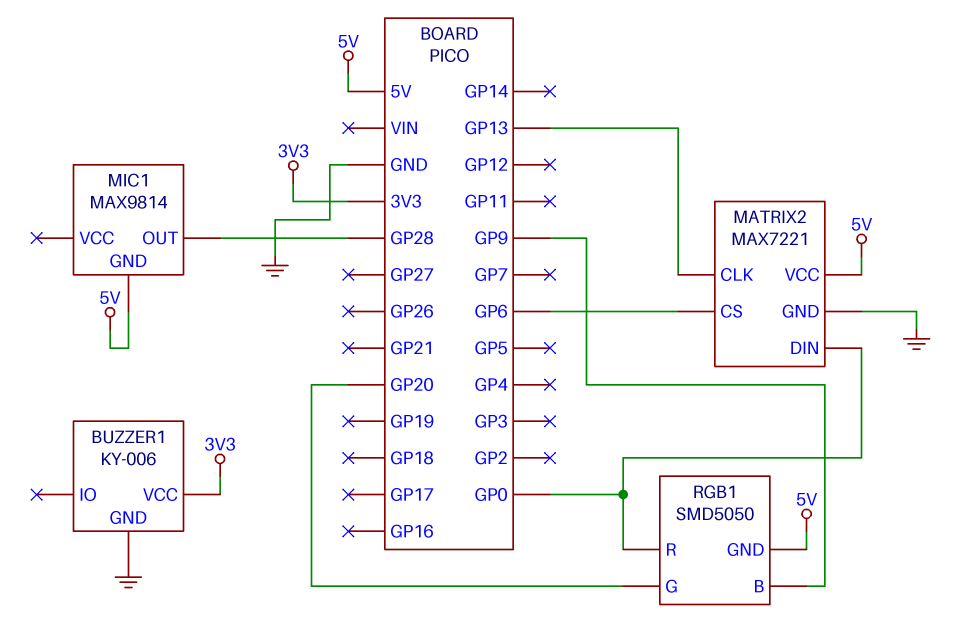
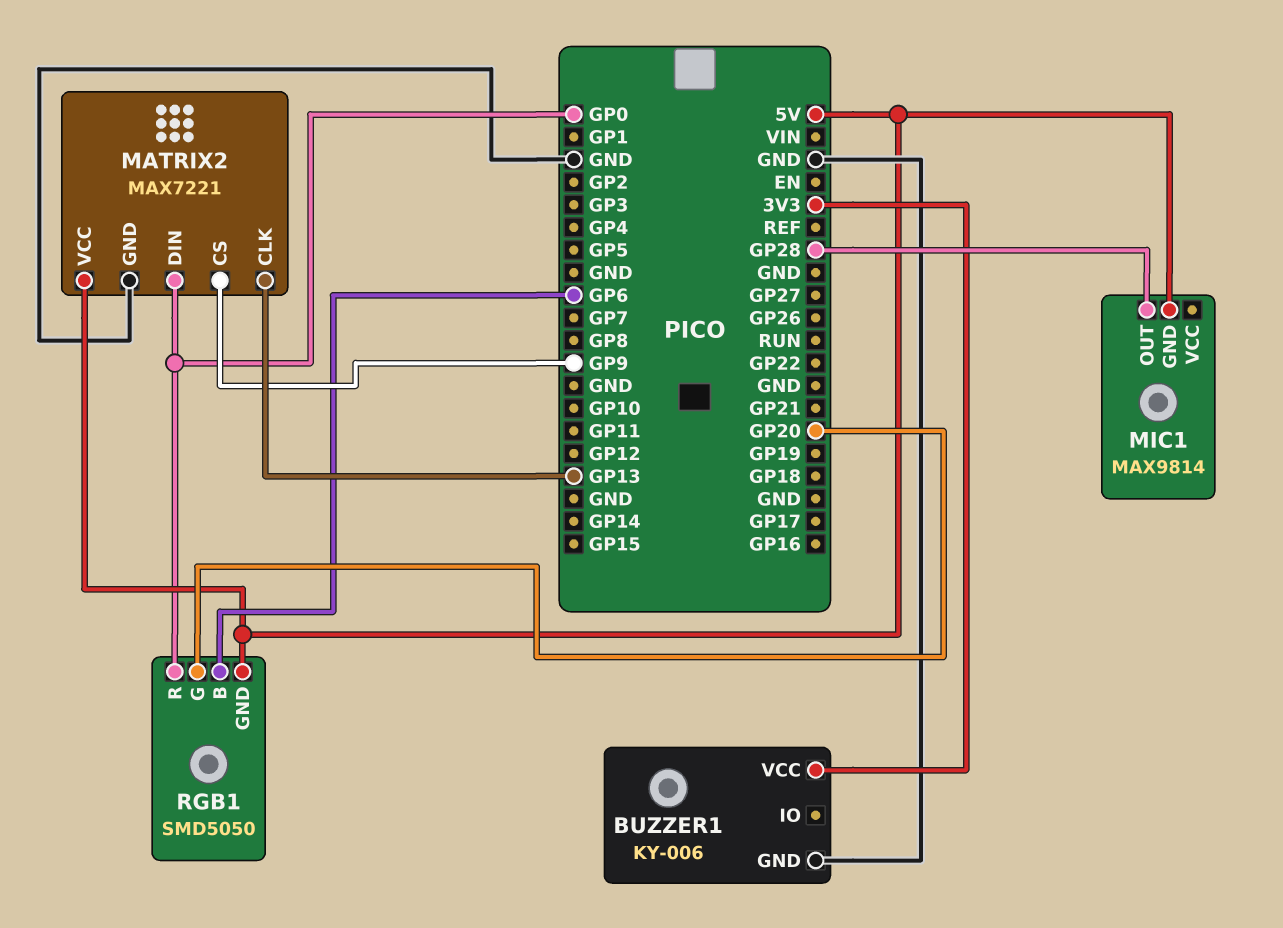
MATRIX2 pin CS: GP6 -> GP9
RGB1 pin B: GP9 -> GP6

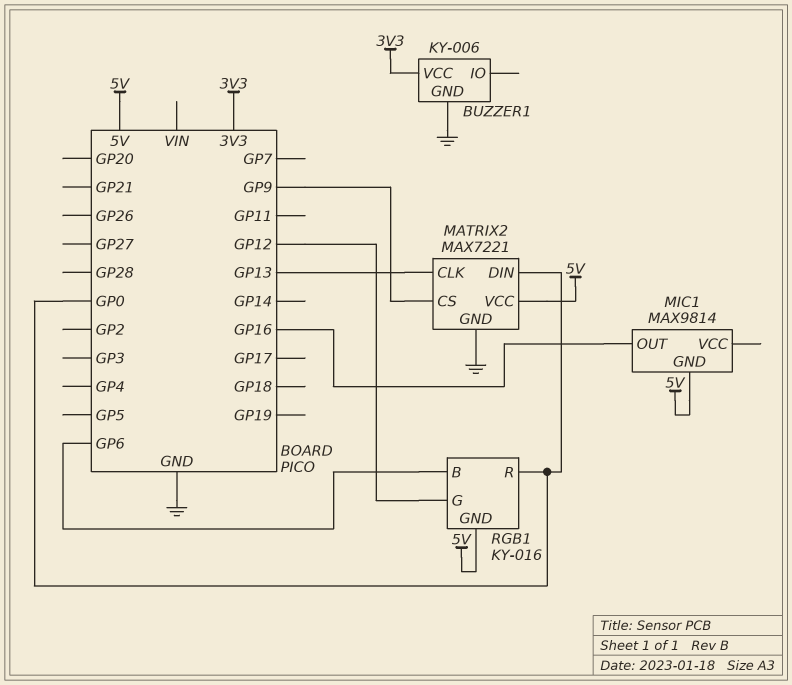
MIC1 pin OUT: GP28 -> GP16
RGB1: SMD5050 -> KY-016
RGB1 pin G: GP20 -> GP12

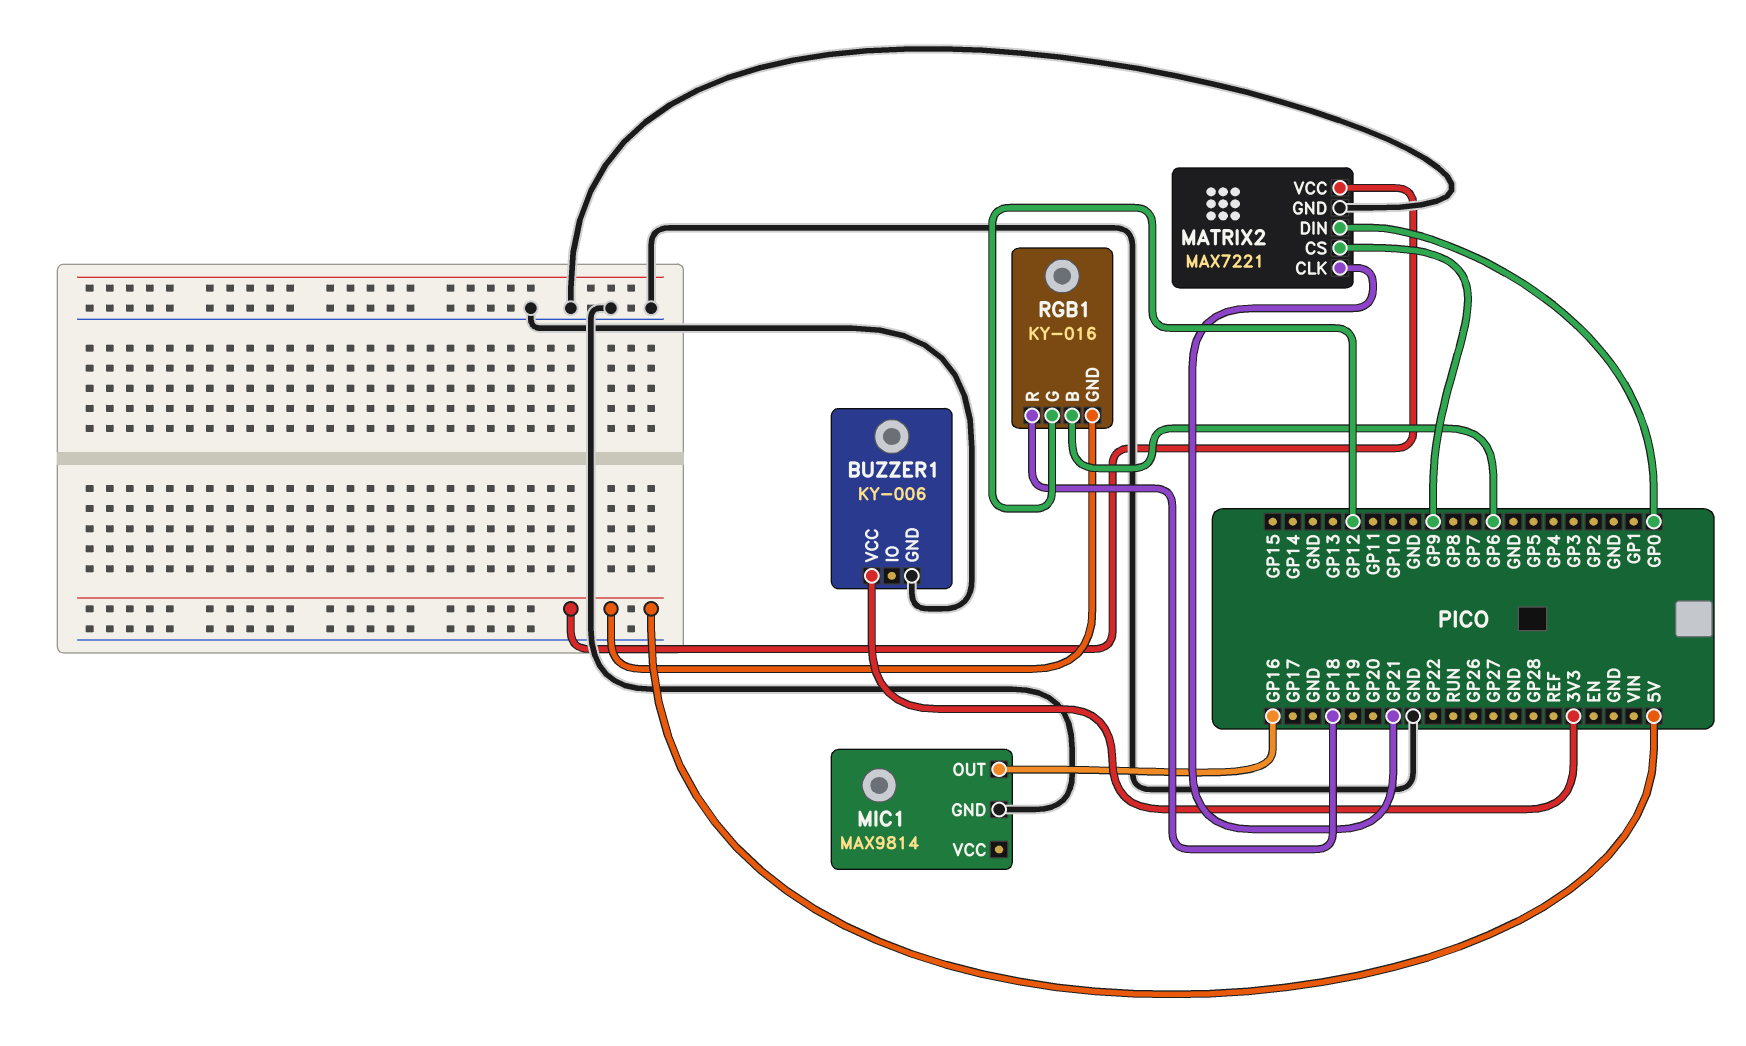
MATRIX2 pin CLK: GP13 -> GP21
MIC1 pin GND: 5V -> GND
RGB1 pin R: GP0 -> GP18

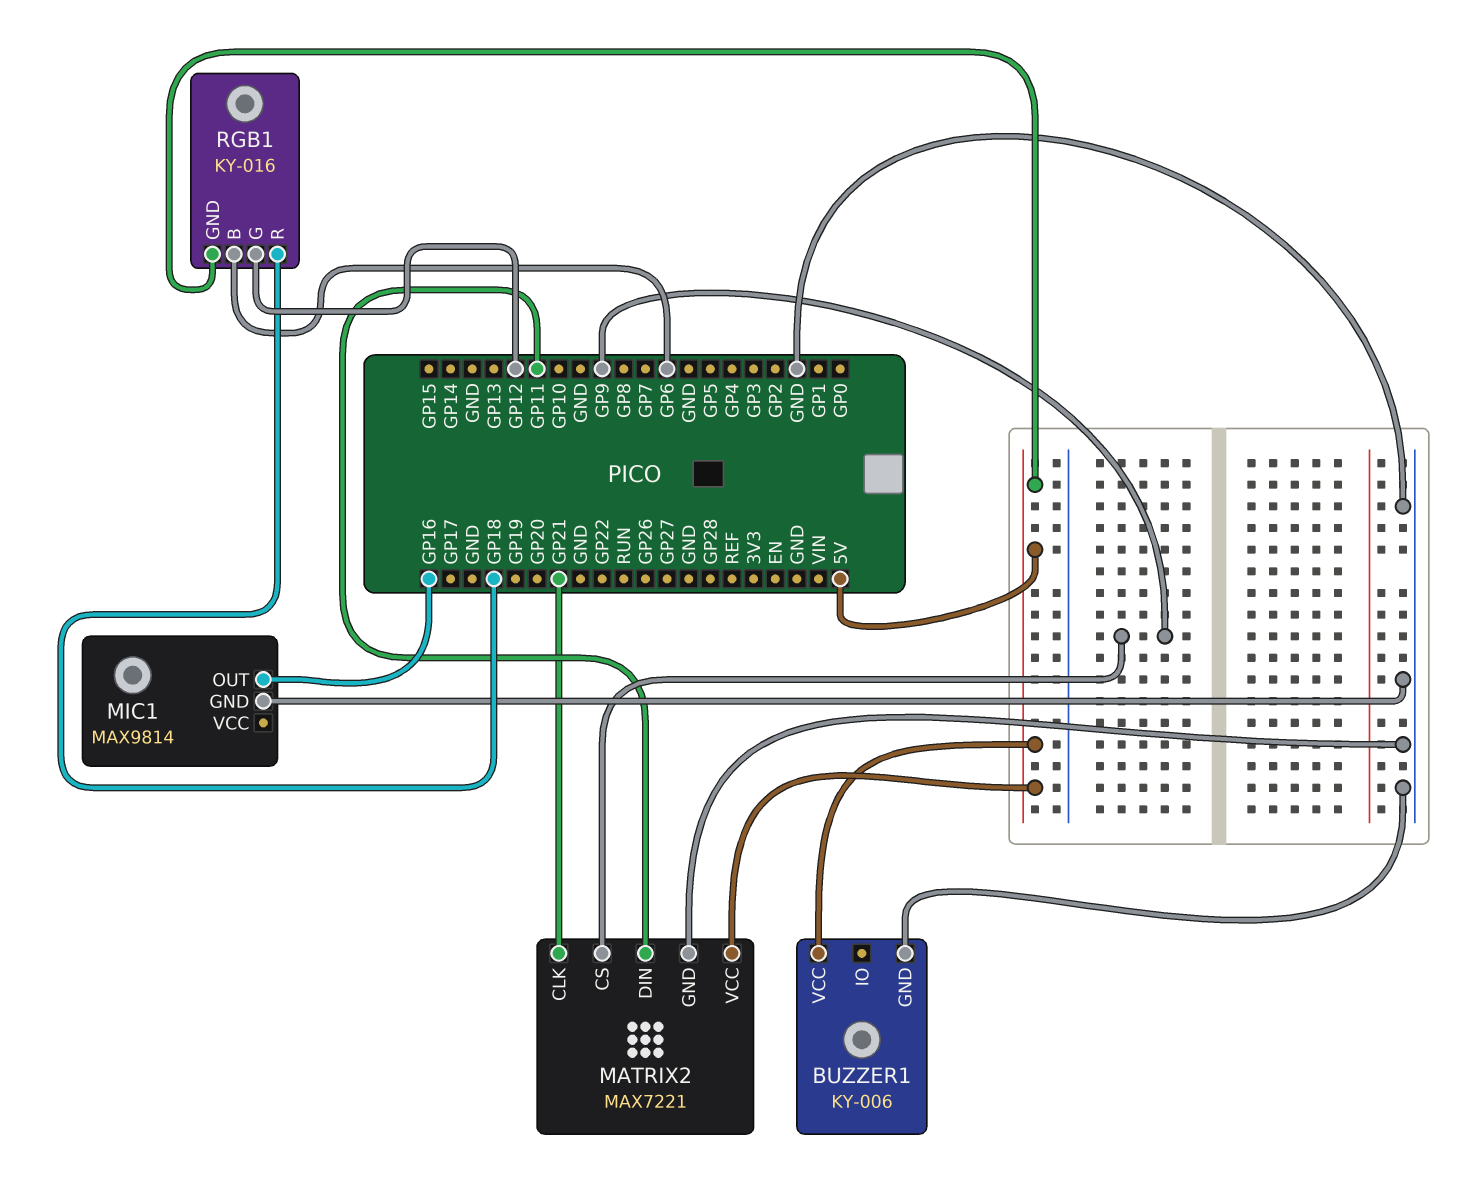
BUZZER1 pin VCC: 3V3 -> 5V
MATRIX2 pin DIN: GP0 -> GP11

